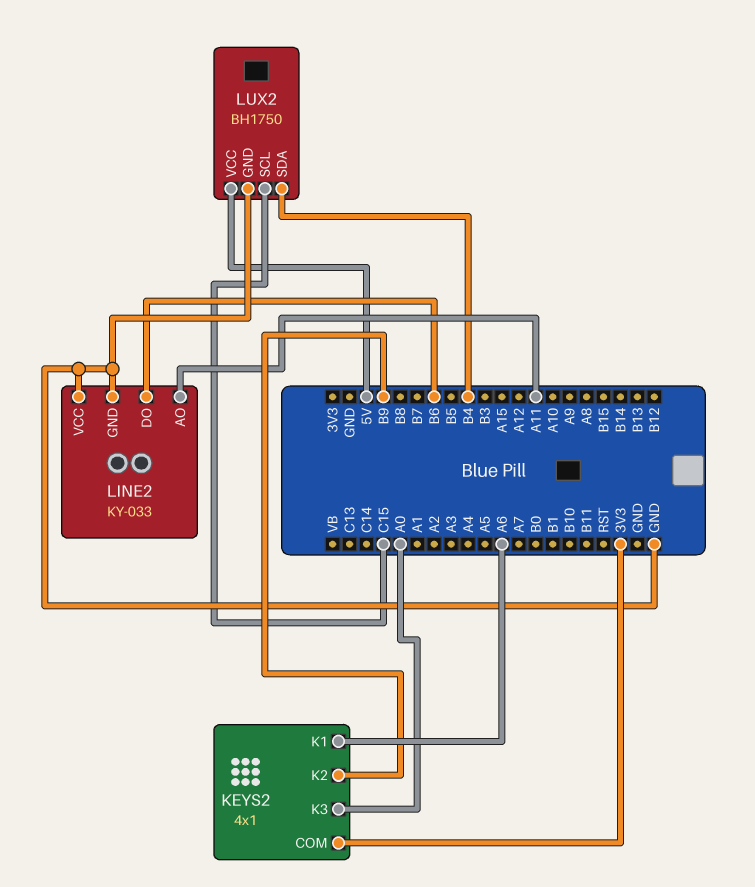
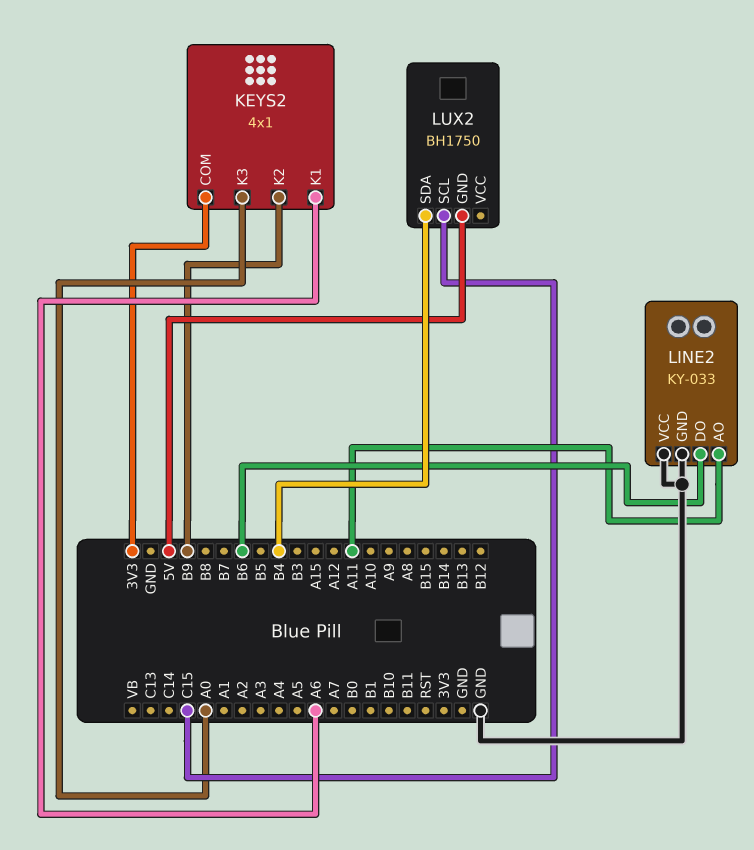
LUX2 pin GND: GND -> 5V
LUX2 pin VCC: 5V -> none

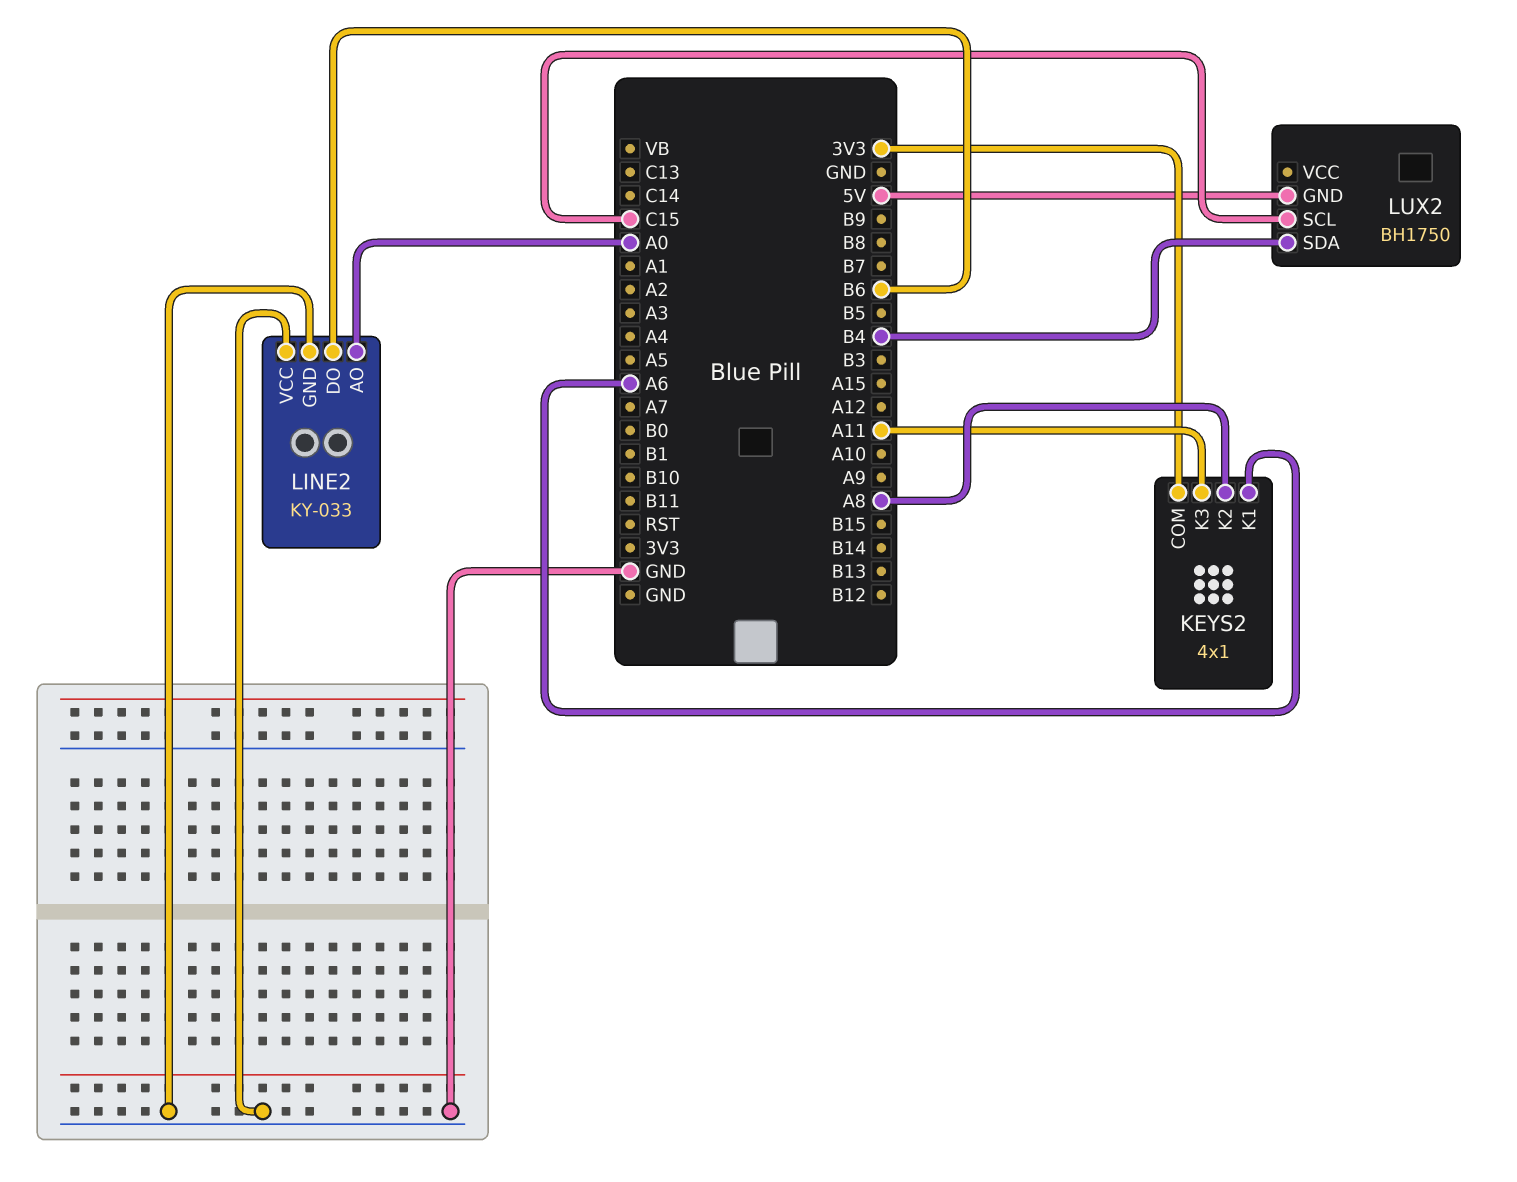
KEYS2 pin K2: B9 -> A8
KEYS2 pin K3: A0 -> A11
LINE2 pin AO: A11 -> A0

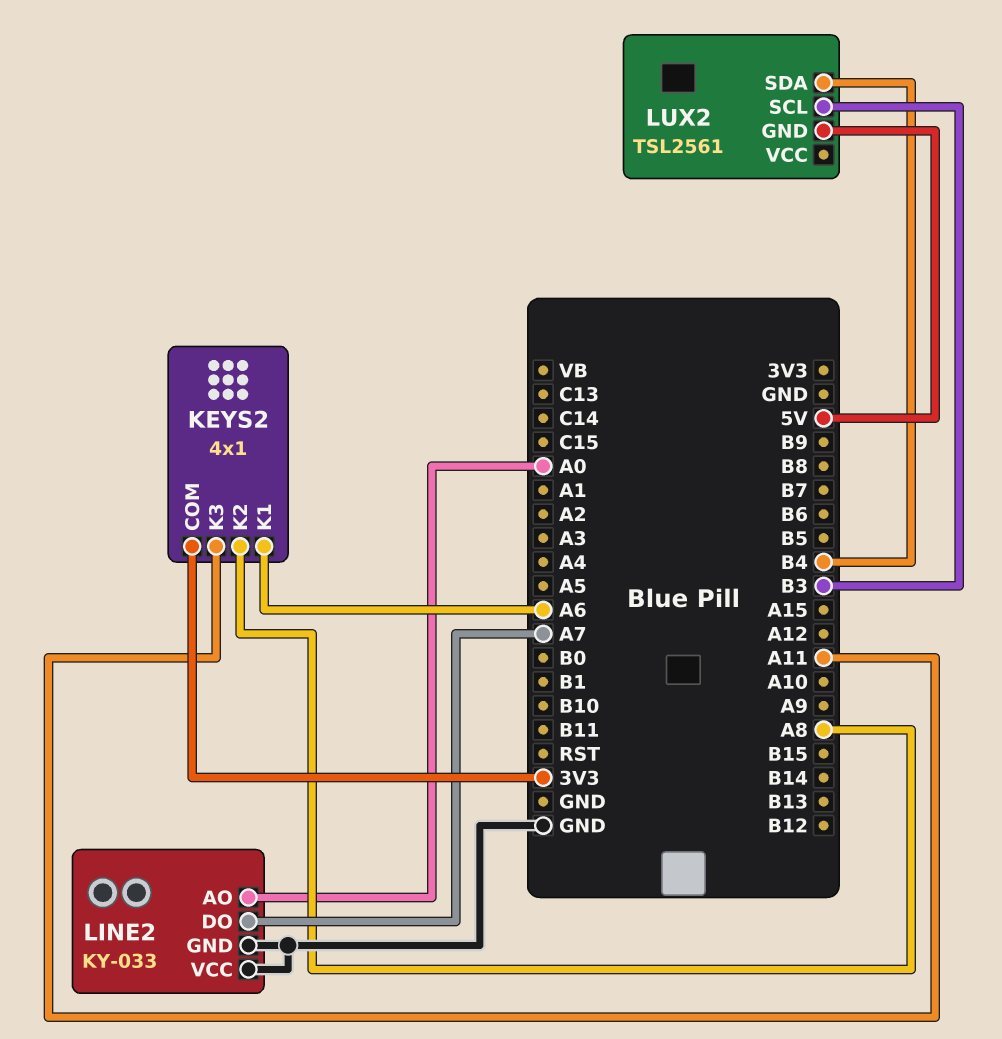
LINE2 pin DO: B6 -> A7
LUX2: BH1750 -> TSL2561
LUX2 pin SCL: C15 -> B3

